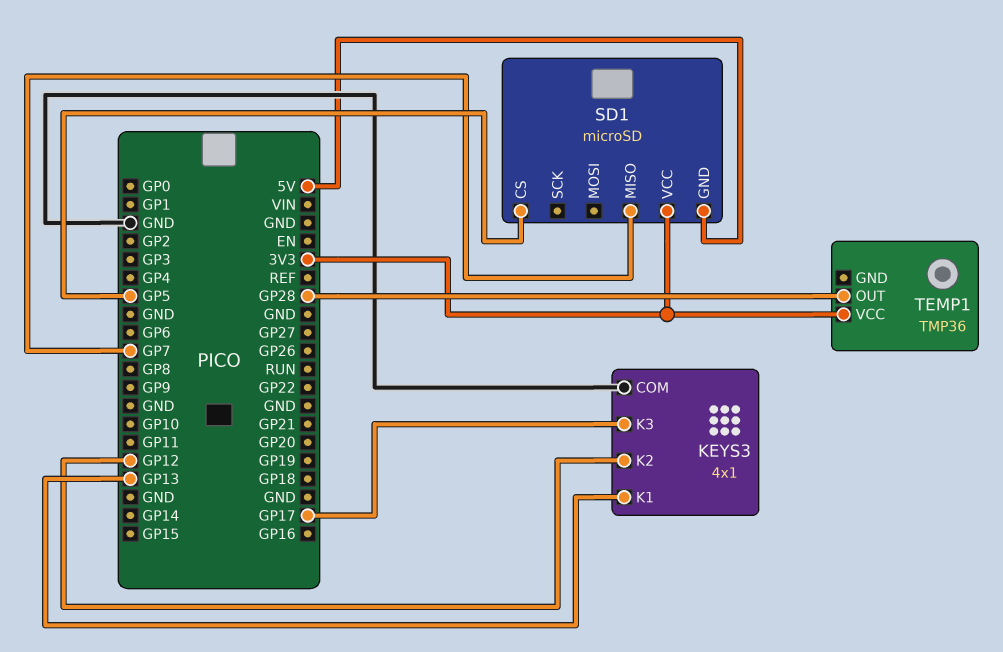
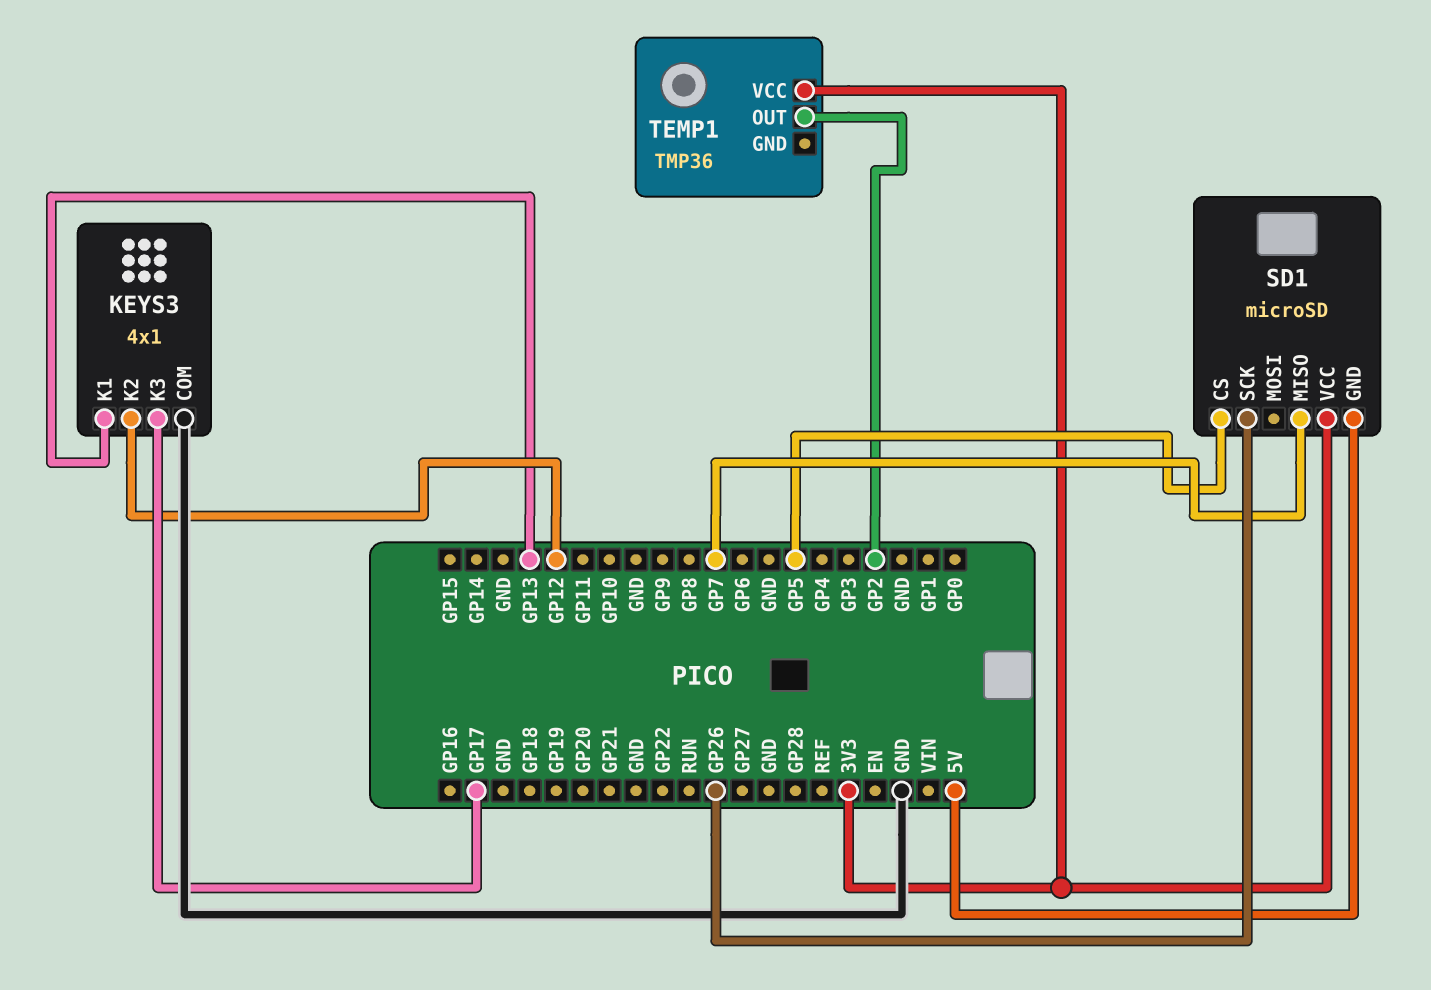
SD1 pin SCK: none -> GP26
TEMP1 pin OUT: GP28 -> GP2

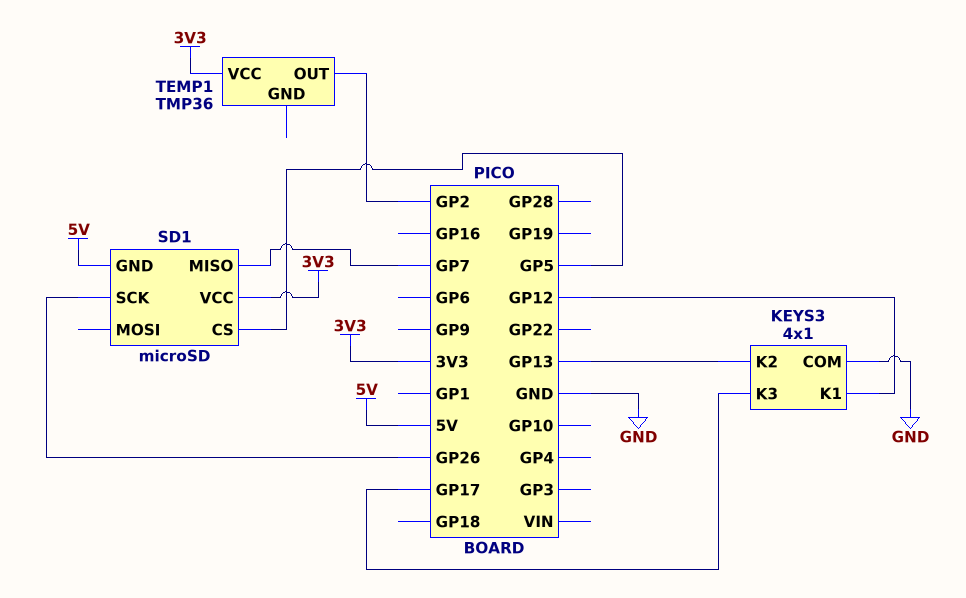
KEYS3 pin K1: GP13 -> GP12
KEYS3 pin K2: GP12 -> GP13

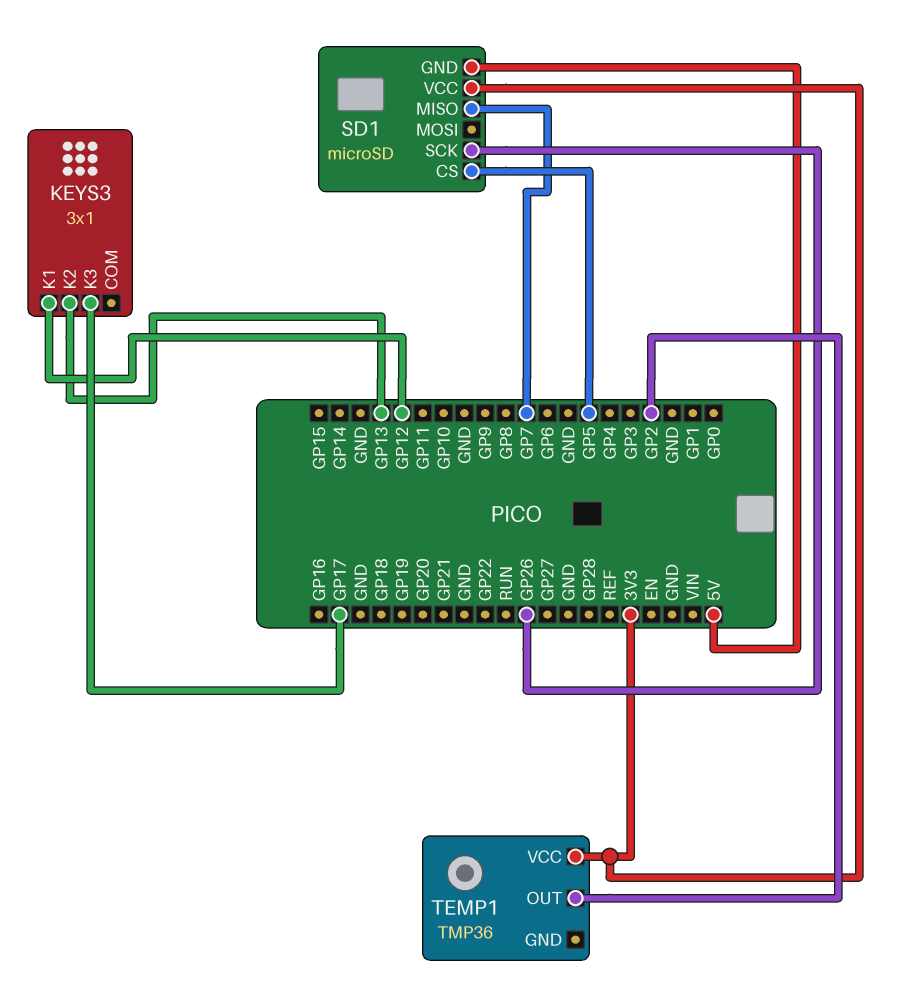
KEYS3: 4x1 -> 3x1
KEYS3 pin COM: GND -> none

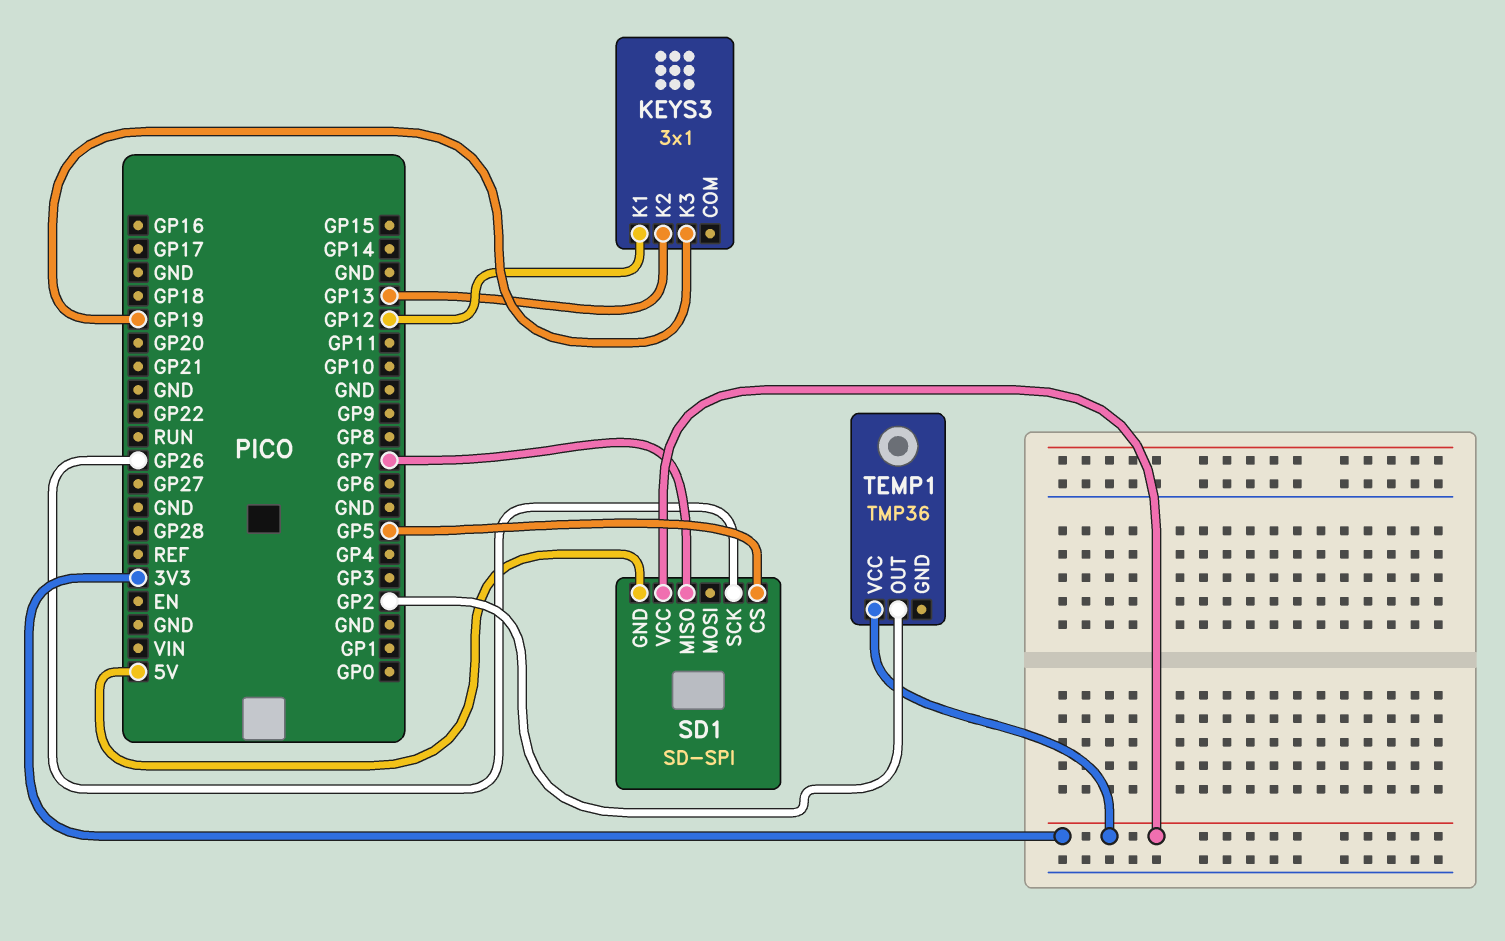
KEYS3 pin K3: GP17 -> GP19
SD1: microSD -> SD-SPI

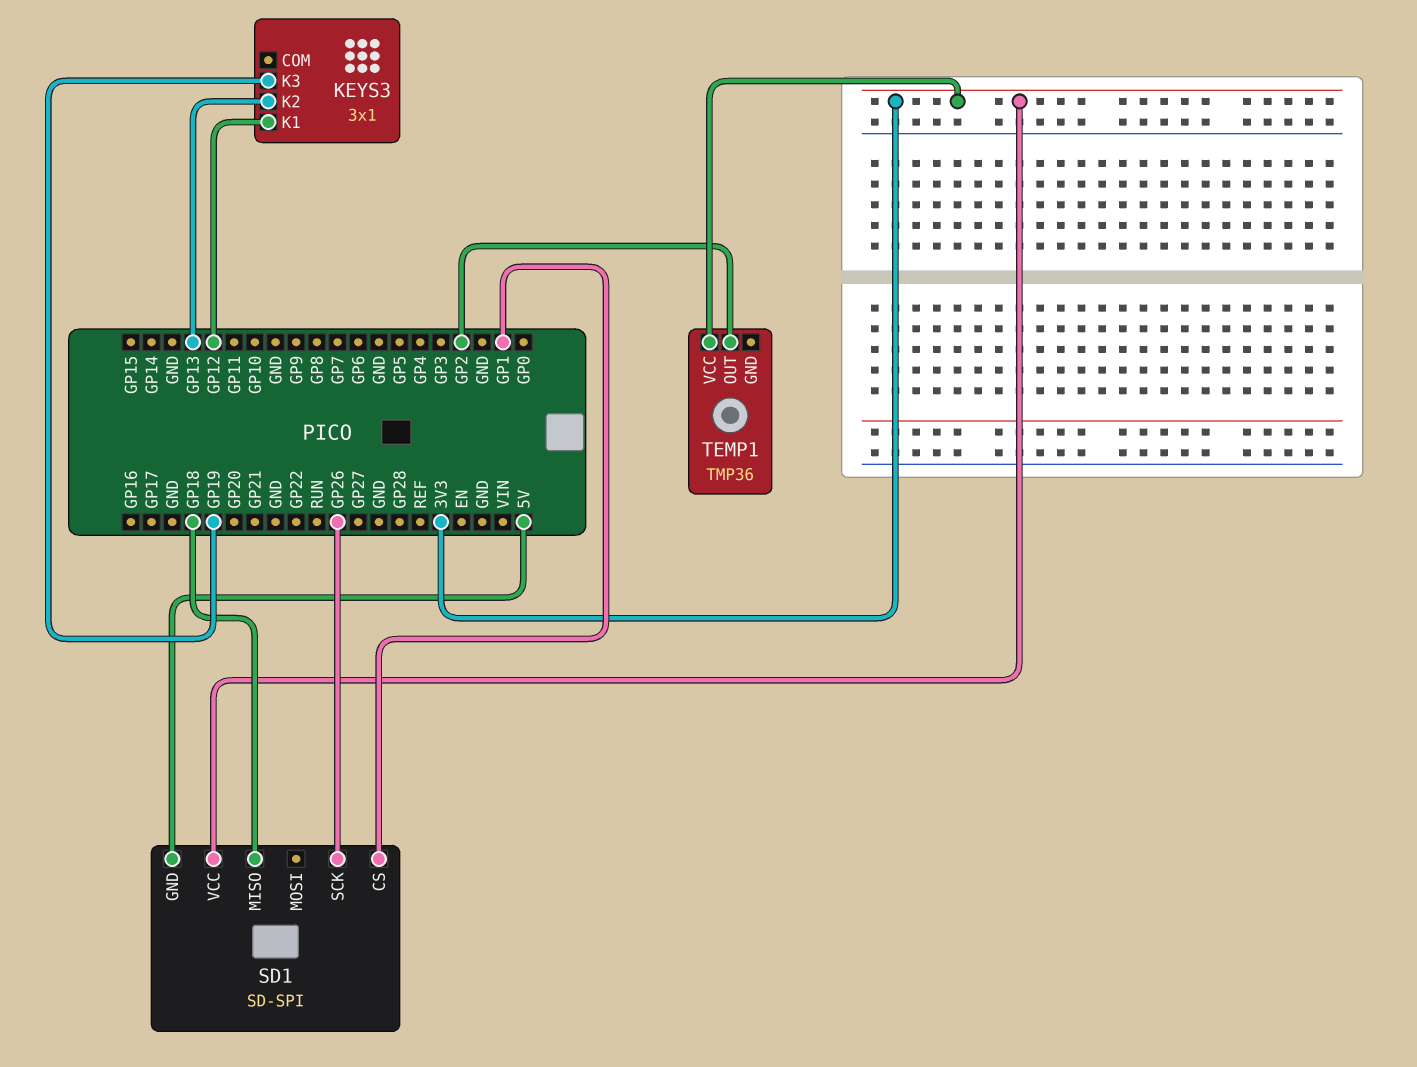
SD1 pin CS: GP5 -> GP1
SD1 pin MISO: GP7 -> GP18

